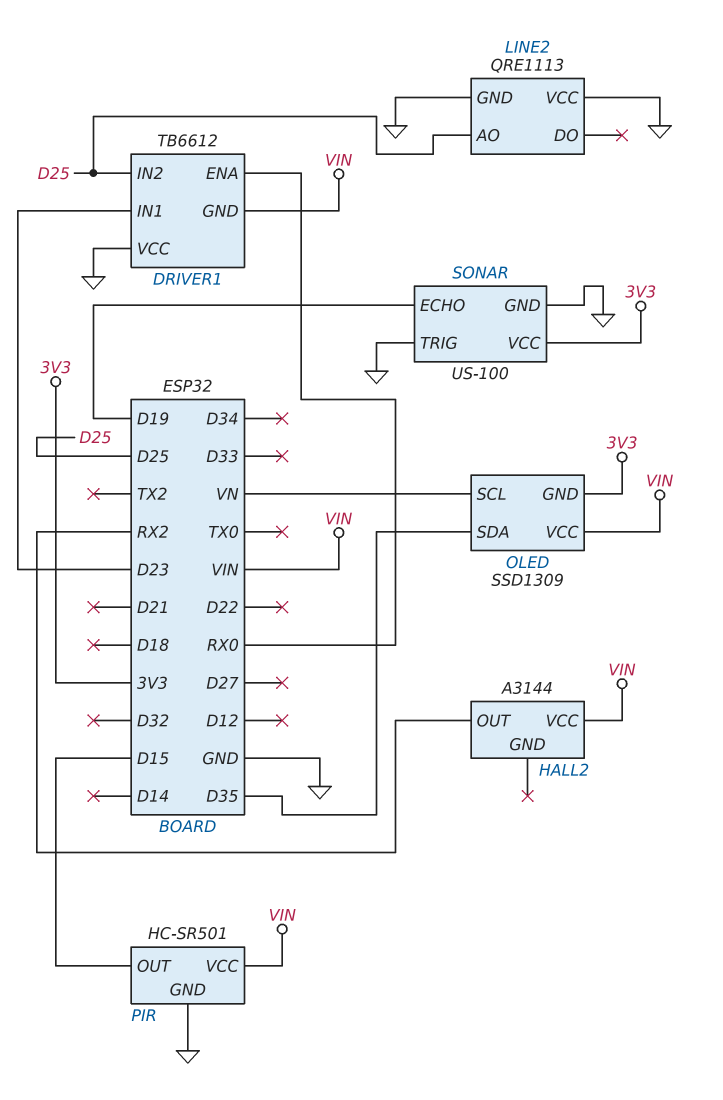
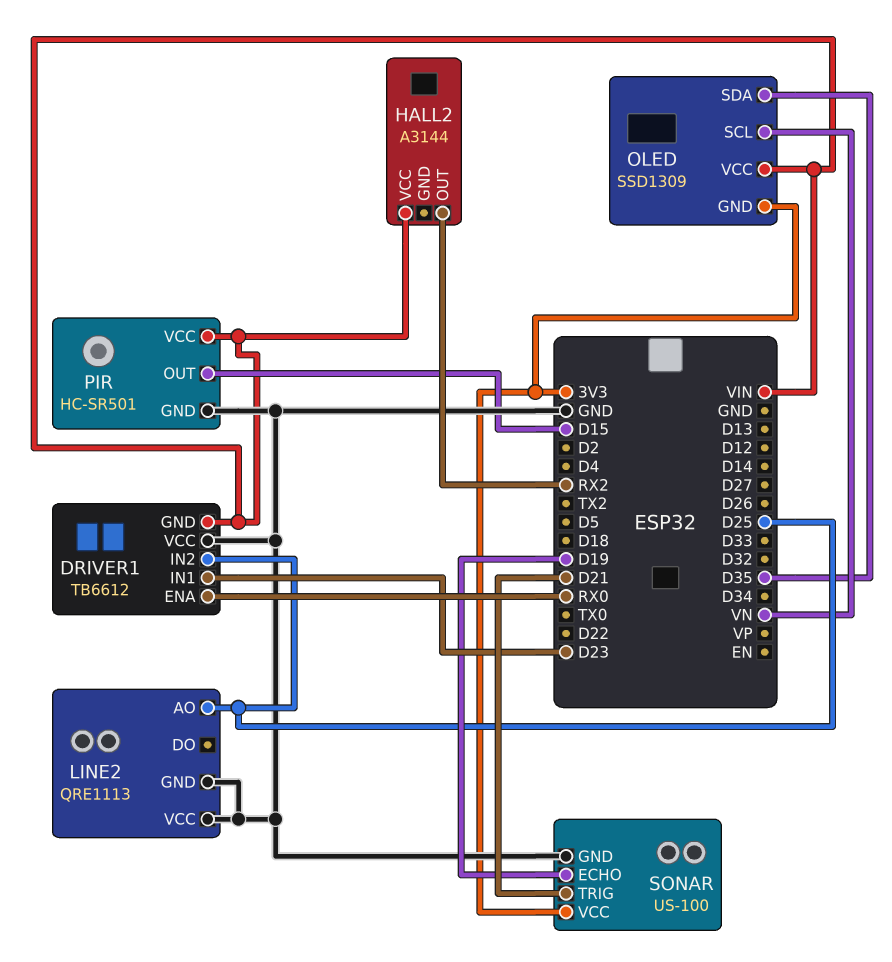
SONAR pin TRIG: GND -> D21

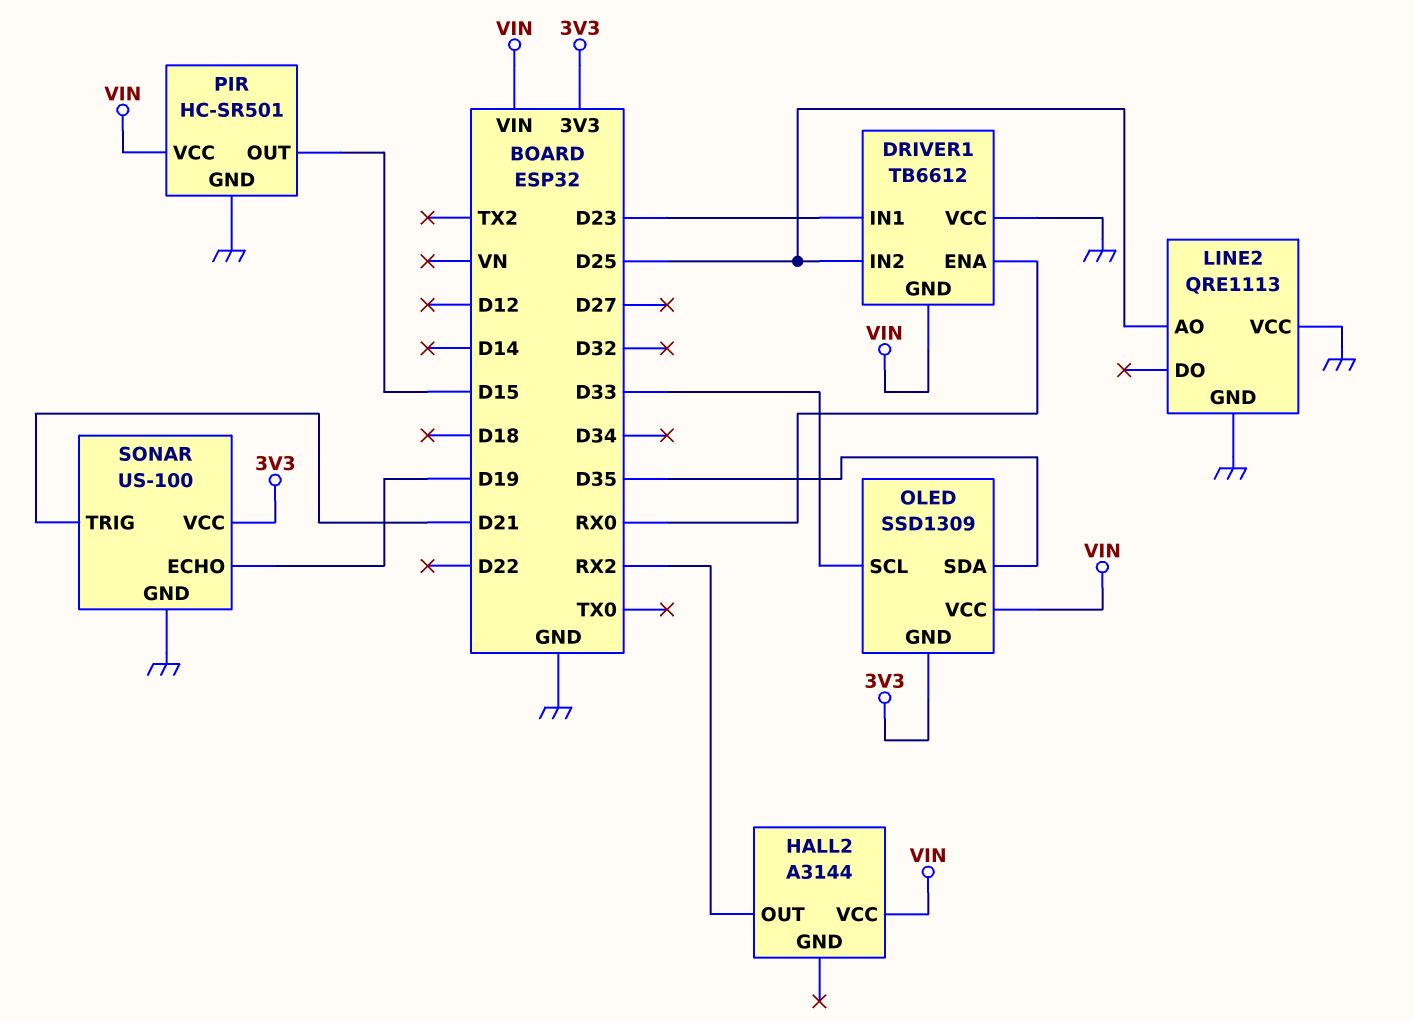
OLED pin SCL: VN -> D33

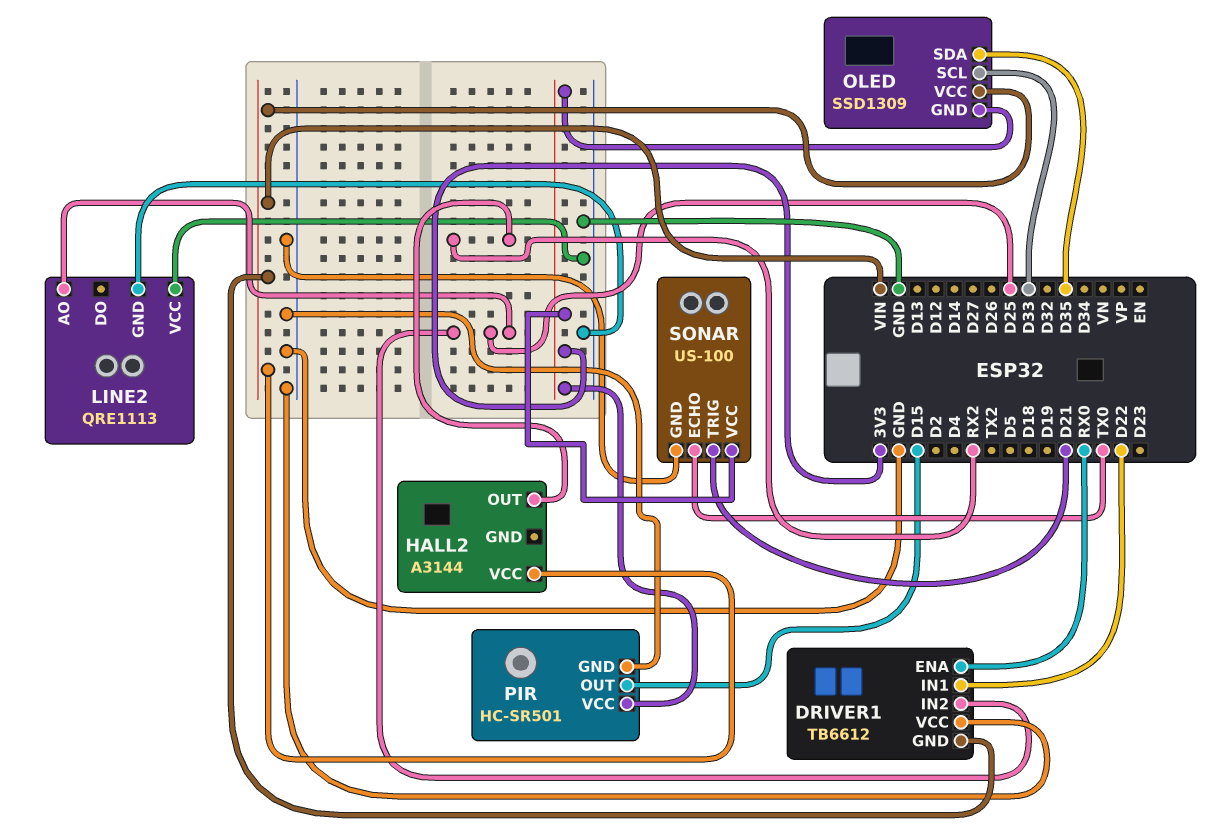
DRIVER1 pin IN1: D23 -> D22
PIR pin VCC: VIN -> 3V3
SONAR pin ECHO: D19 -> TX0

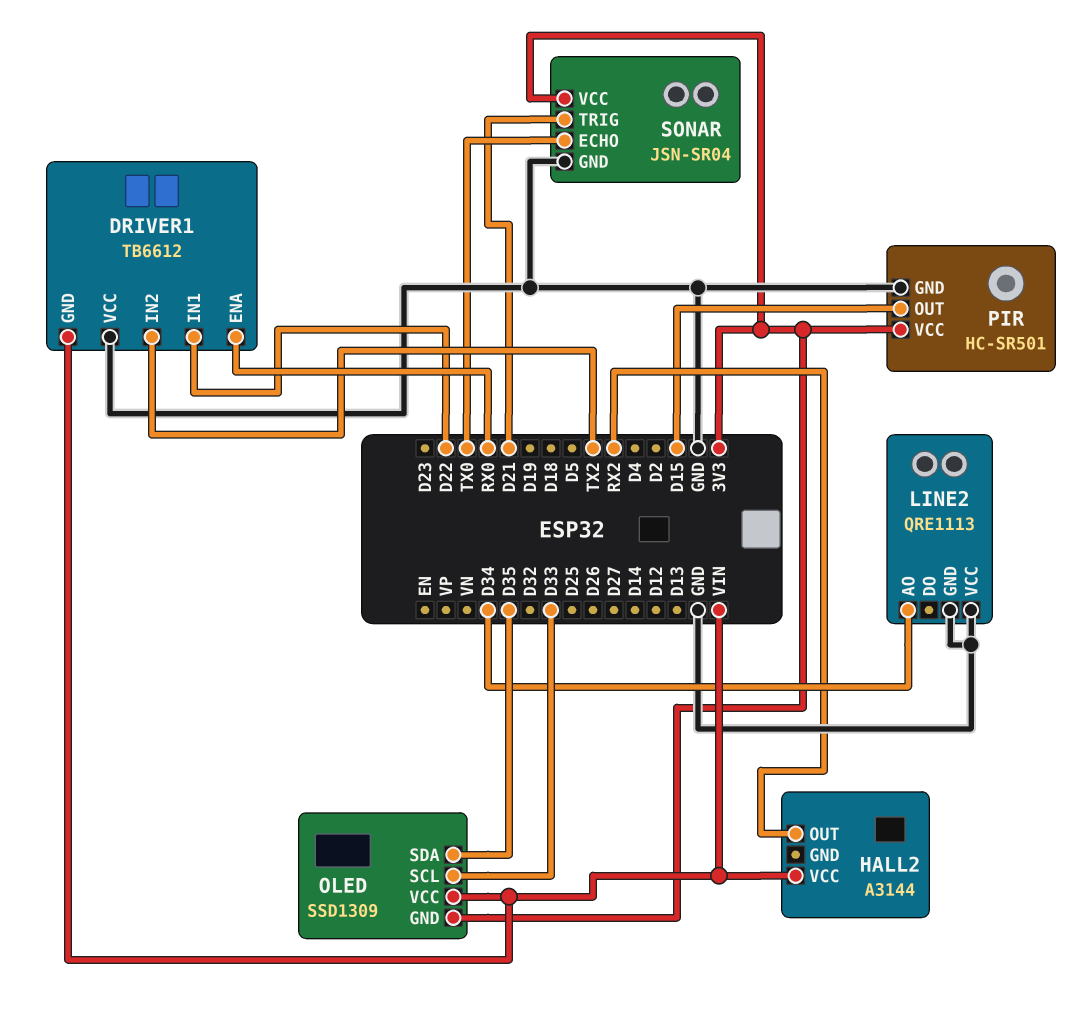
DRIVER1 pin IN2: D25 -> TX2
LINE2 pin AO: D25 -> D34
SONAR: US-100 -> JSN-SR04

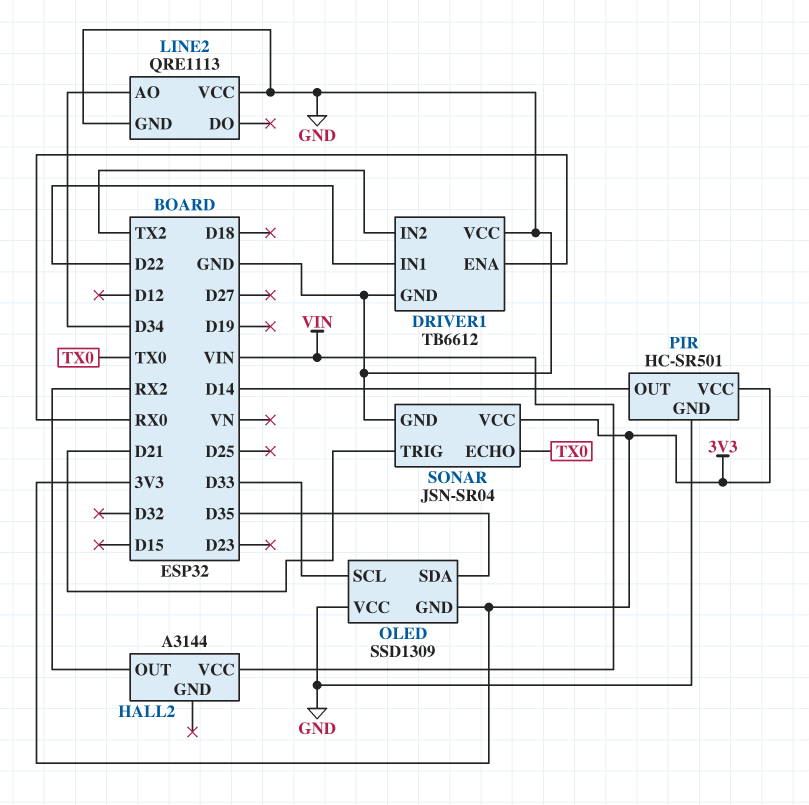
DRIVER1 pin GND: VIN -> GND
OLED pin VCC: VIN -> GND
PIR pin OUT: D15 -> D14

